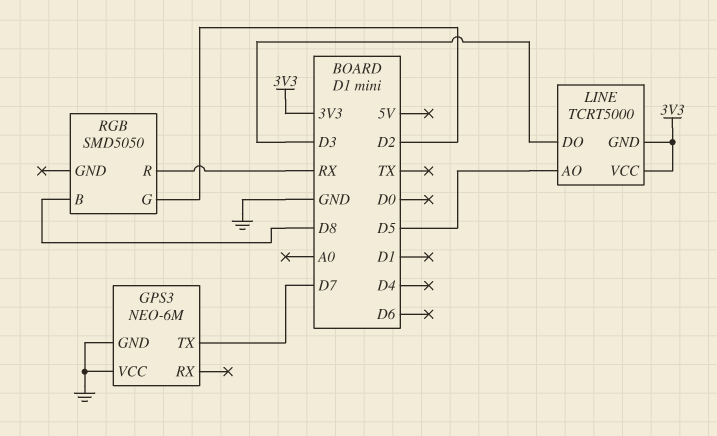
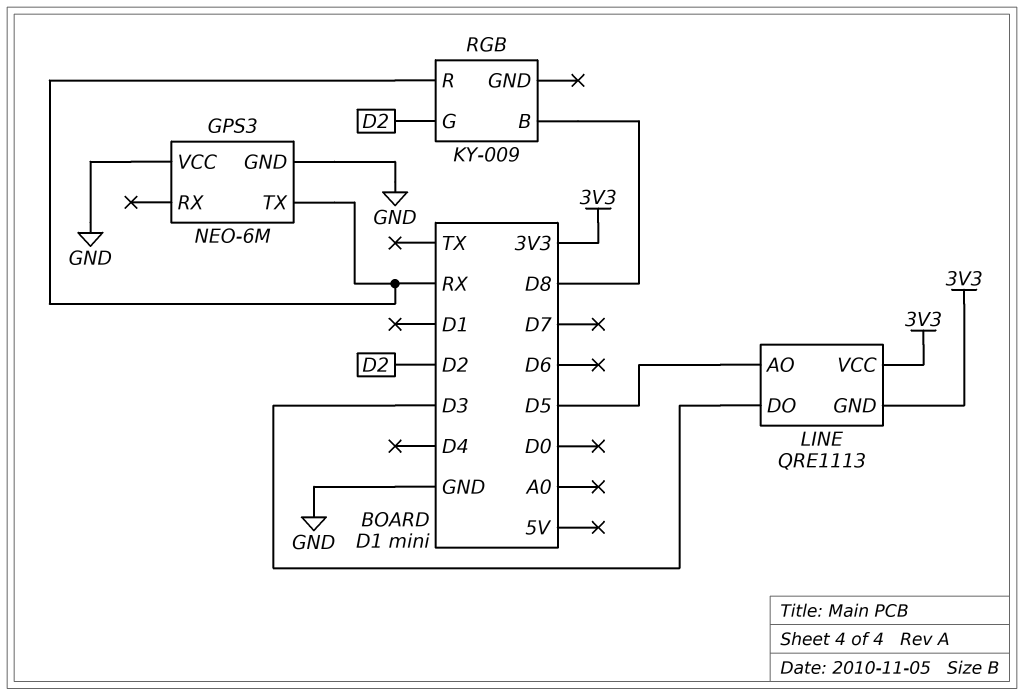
GPS3 pin TX: D7 -> RX
LINE: TCRT5000 -> QRE1113
RGB: SMD5050 -> KY-009

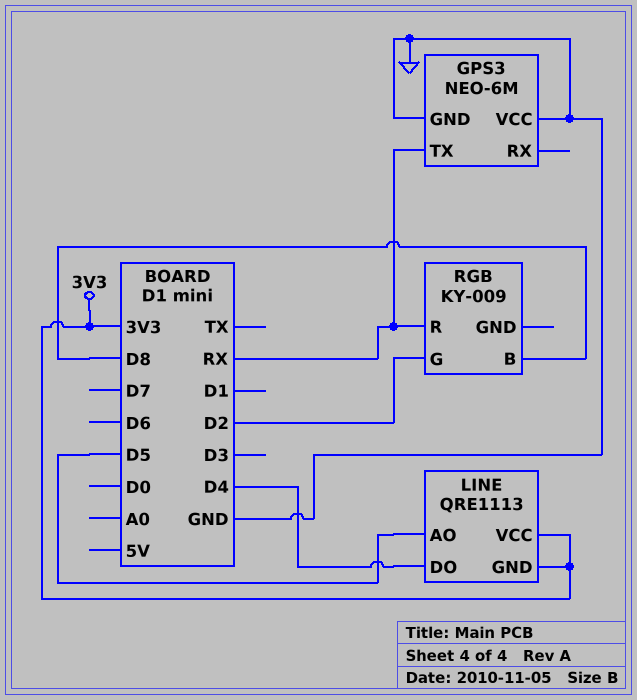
LINE pin DO: D3 -> D4

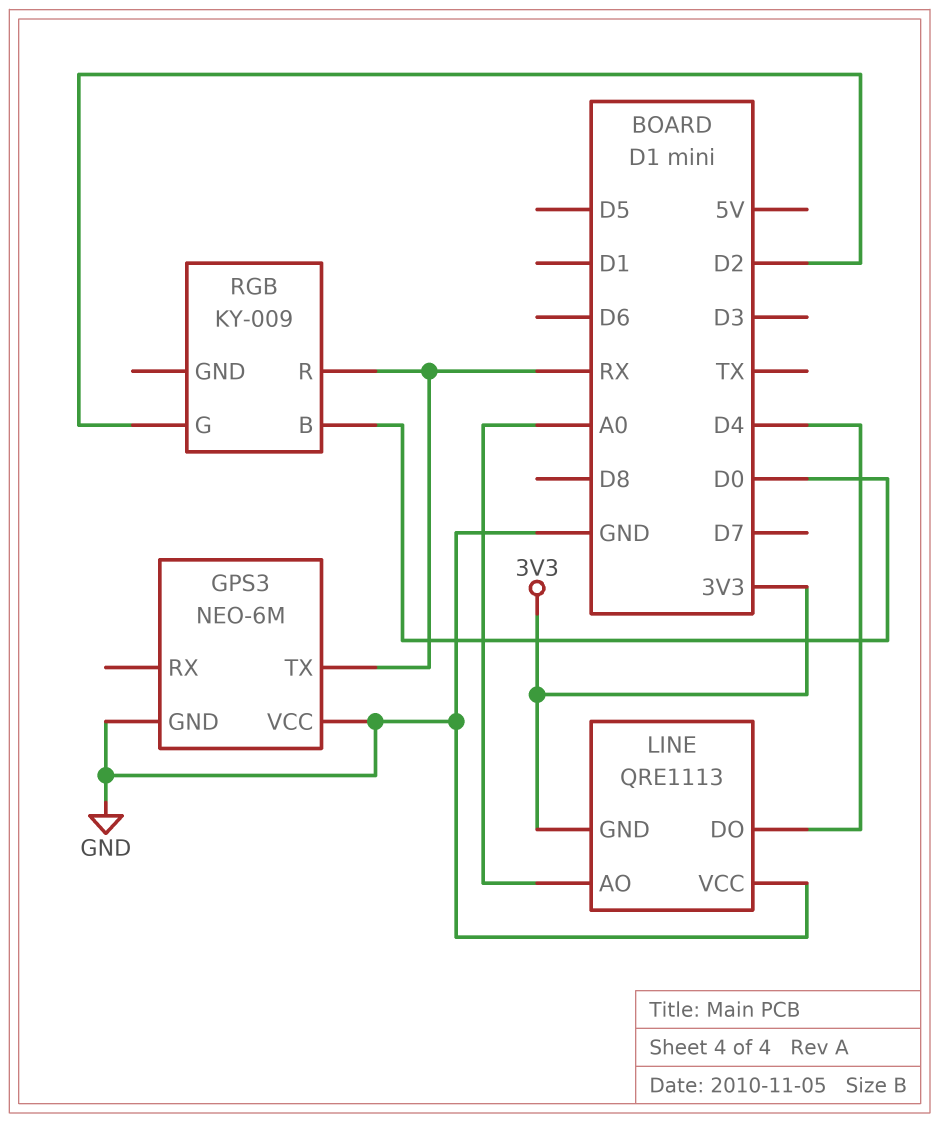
LINE pin AO: D5 -> A0
LINE pin VCC: 3V3 -> GND
RGB pin B: D8 -> D0

